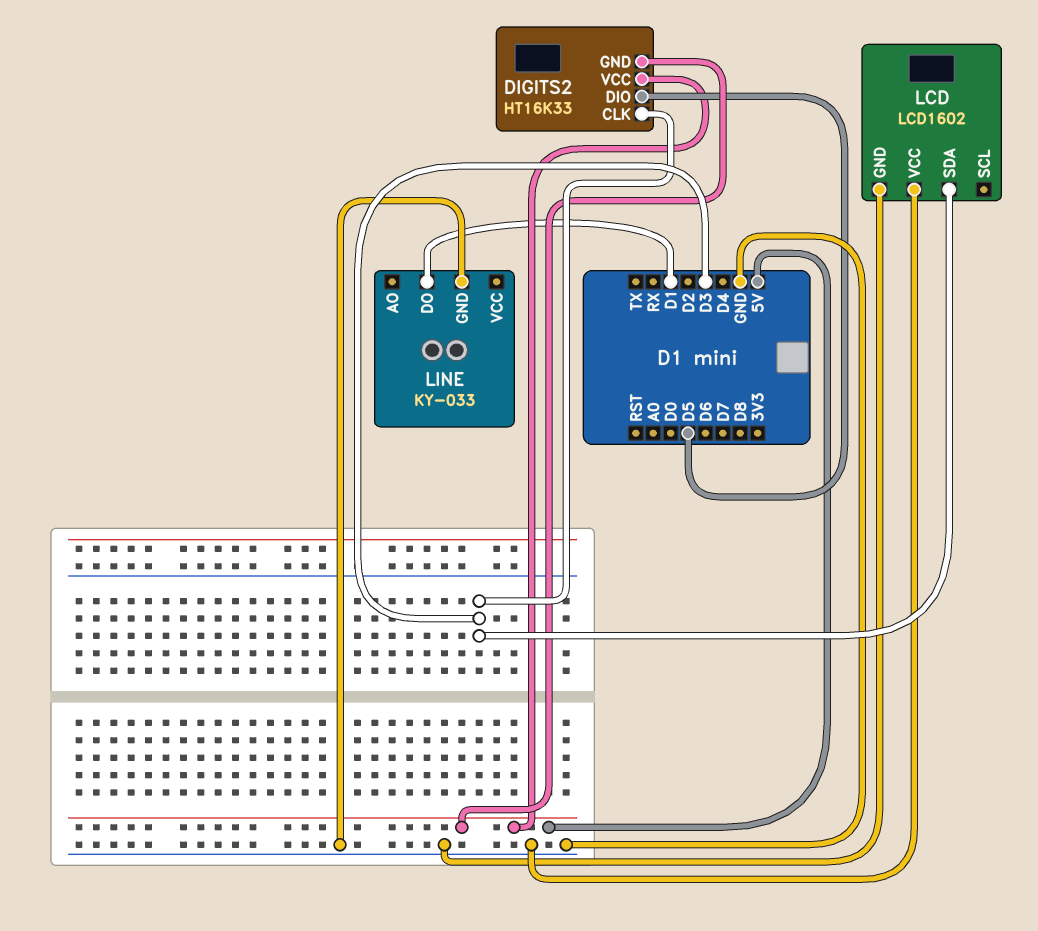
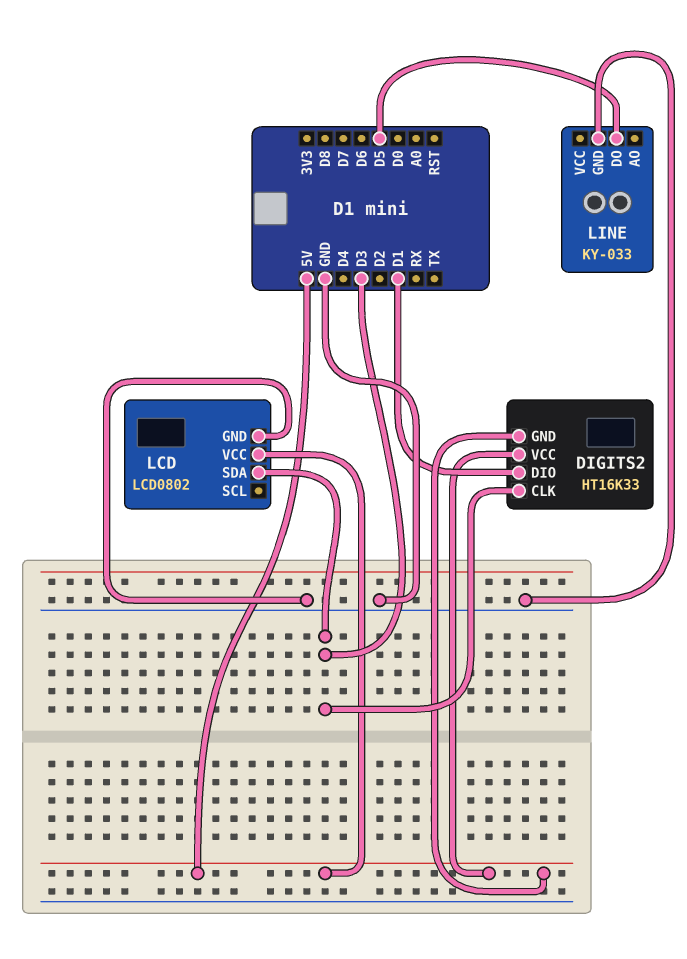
DIGITS2 pin DIO: D5 -> D1
LCD: LCD1602 -> LCD0802
LCD pin VCC: GND -> 5V
LINE pin DO: D1 -> D5

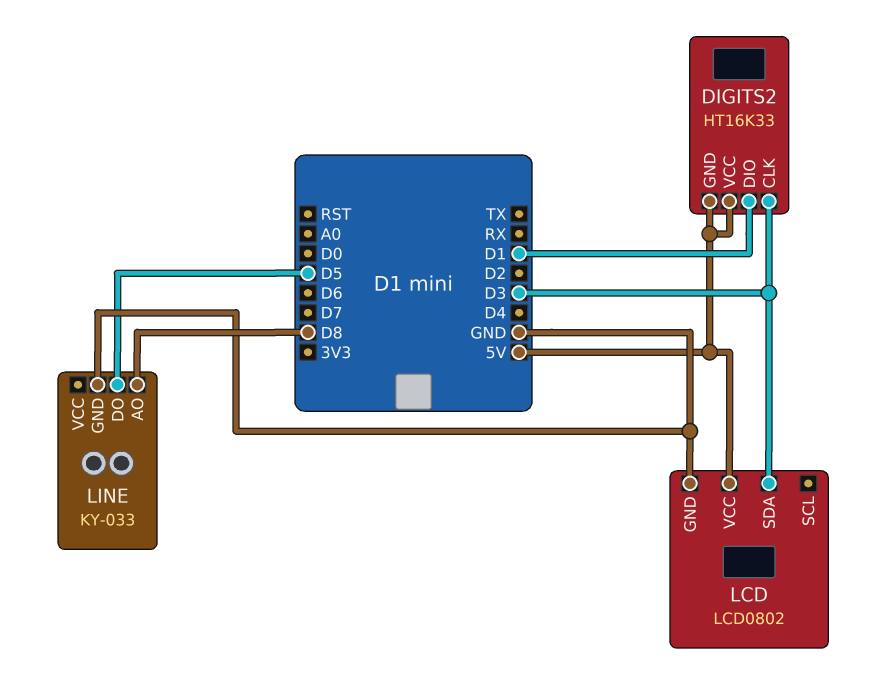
LINE pin AO: none -> D8

